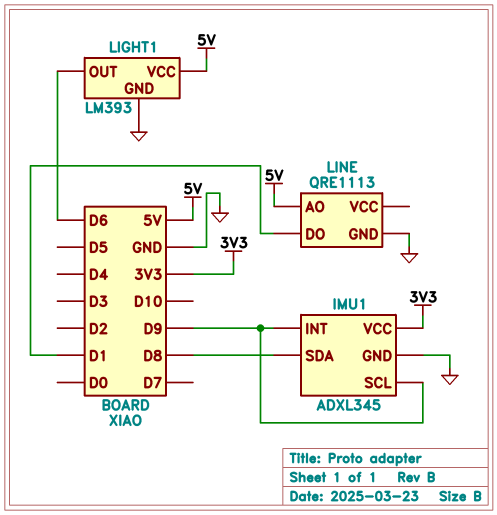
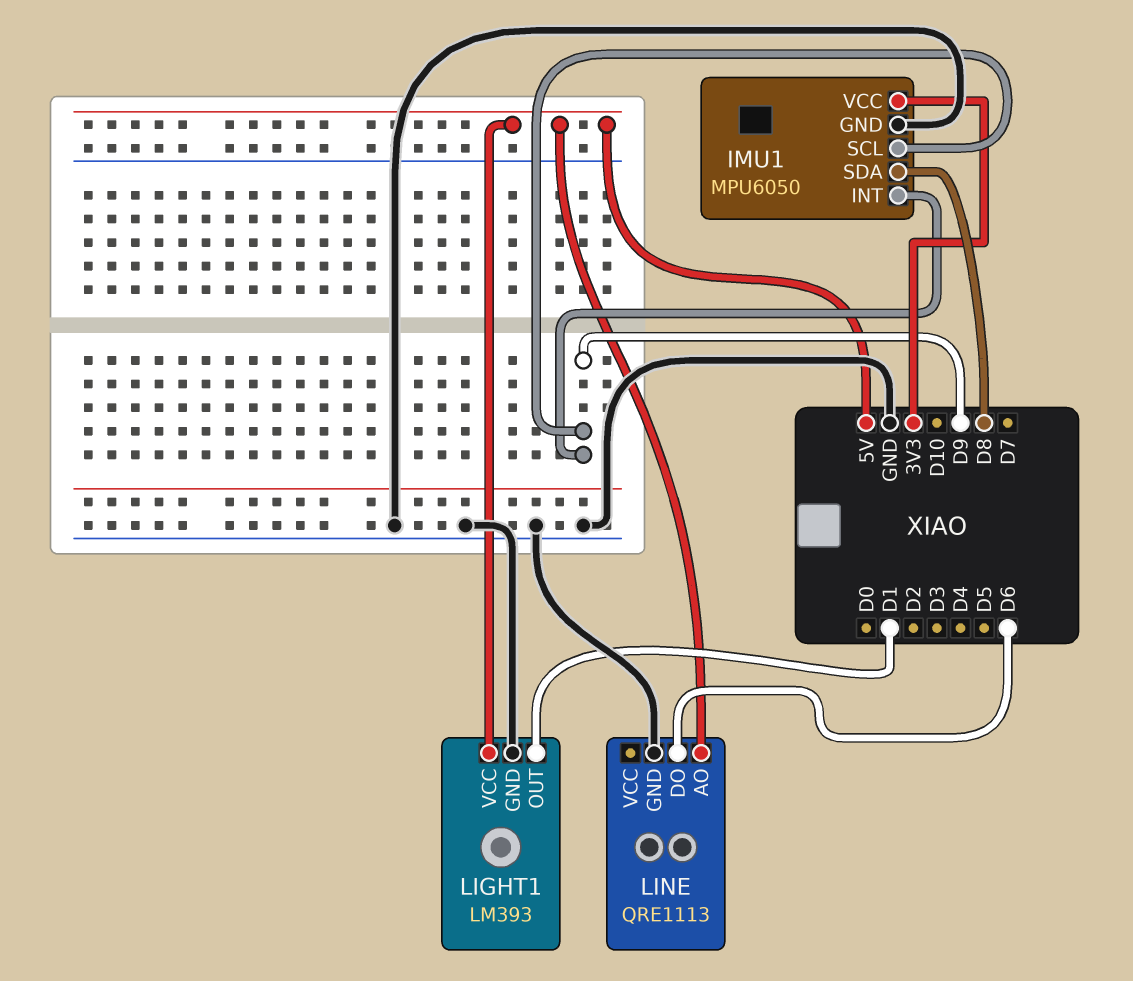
IMU1: ADXL345 -> MPU6050
LIGHT1 pin OUT: D6 -> D1
LINE pin DO: D1 -> D6

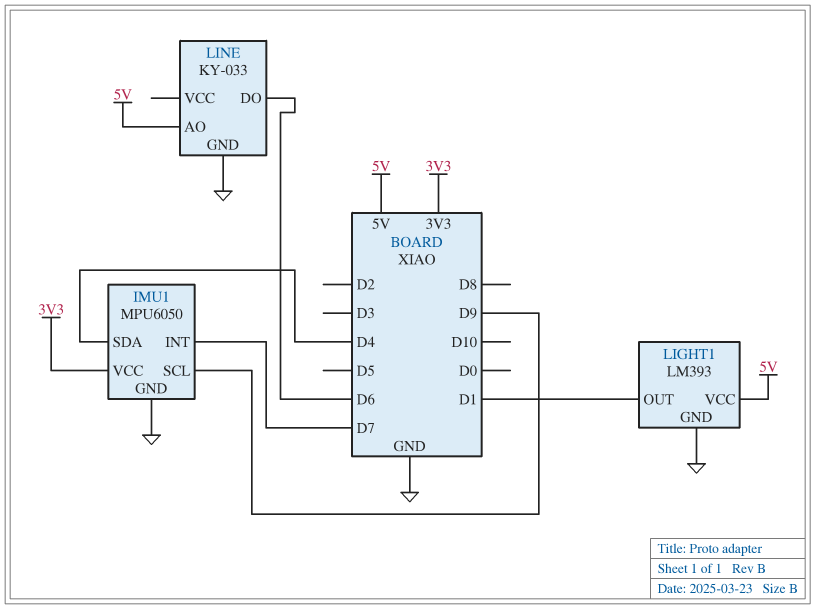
IMU1 pin INT: D9 -> D7
IMU1 pin SDA: D8 -> D4
LINE: QRE1113 -> KY-033

